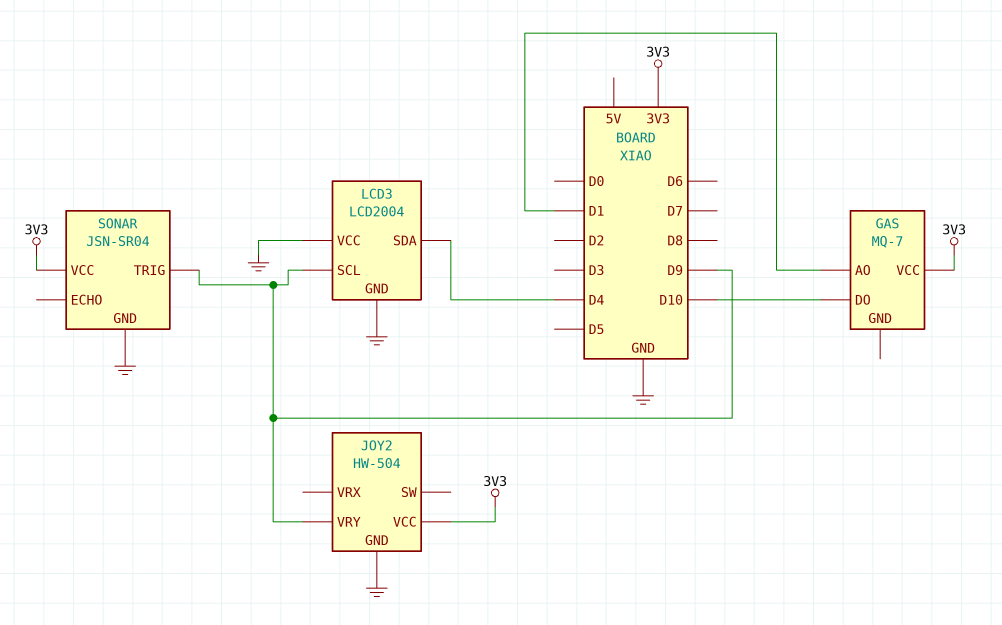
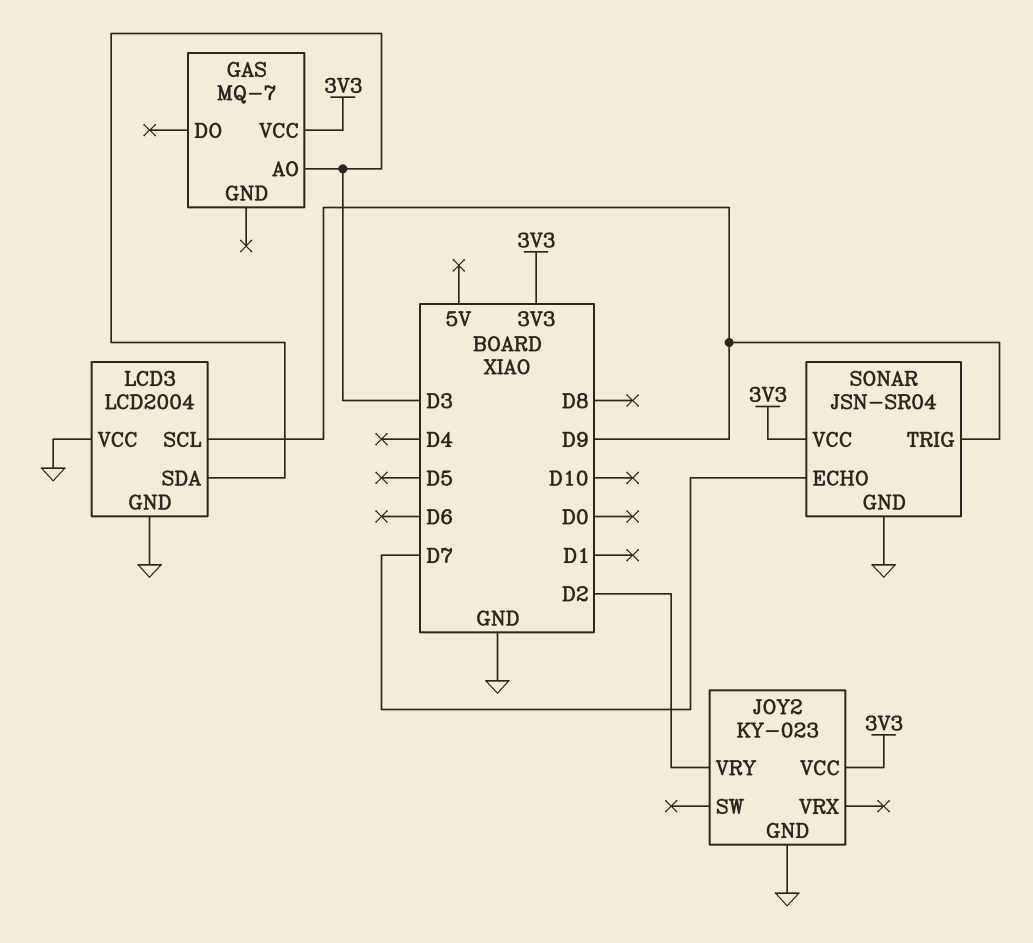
GAS pin AO: D1 -> D3
GAS pin DO: D10 -> none
JOY2: HW-504 -> KY-023
JOY2 pin VRY: D9 -> D2
LCD3 pin SDA: D4 -> D3
SONAR pin ECHO: none -> D7

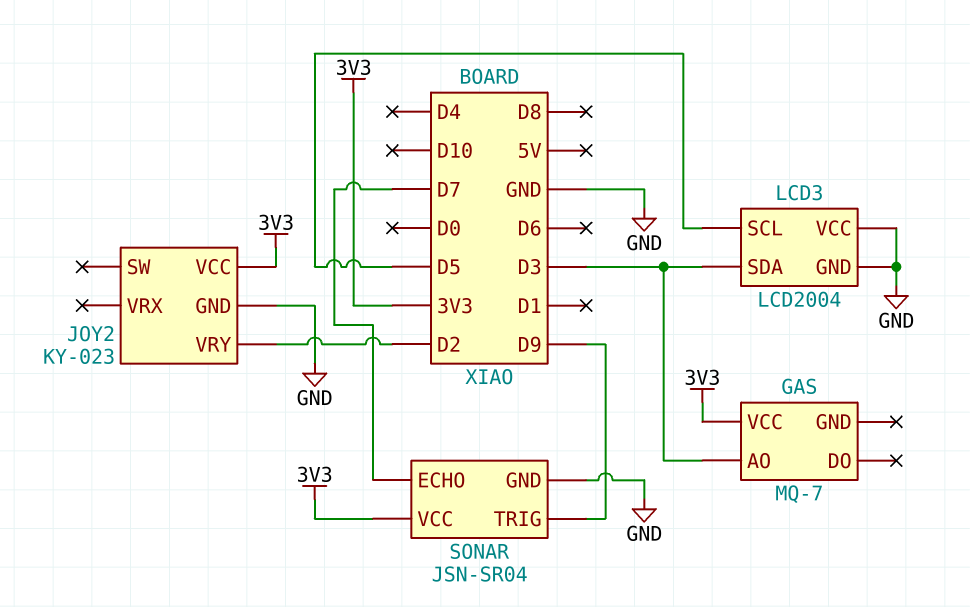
LCD3 pin SCL: D9 -> D5

